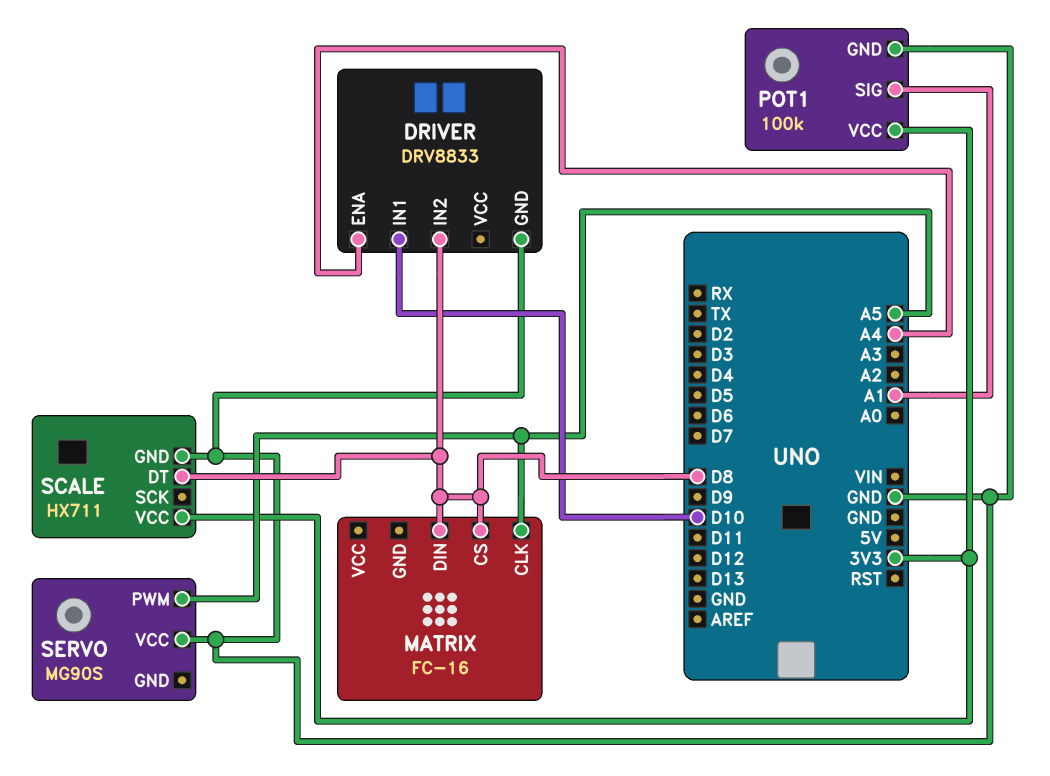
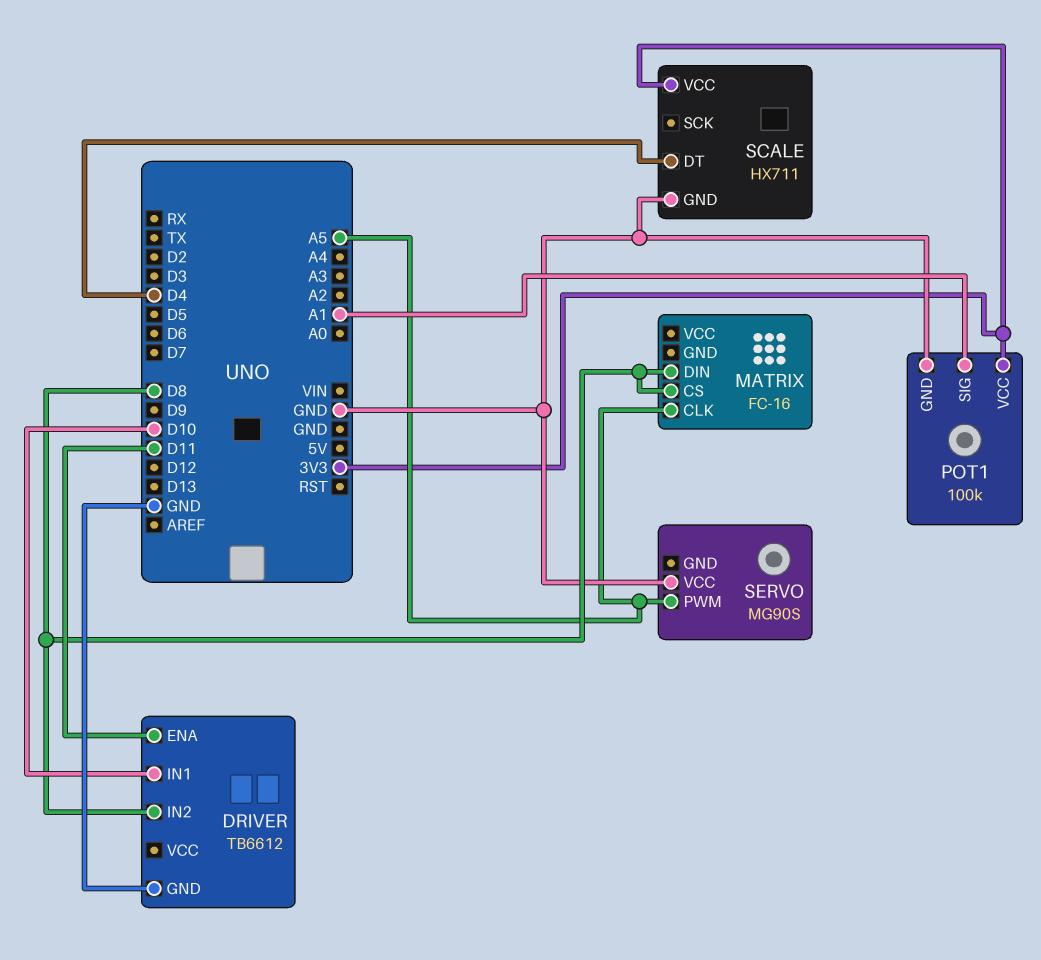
DRIVER: DRV8833 -> TB6612
DRIVER pin ENA: A4 -> D11
SCALE pin DT: D8 -> D4

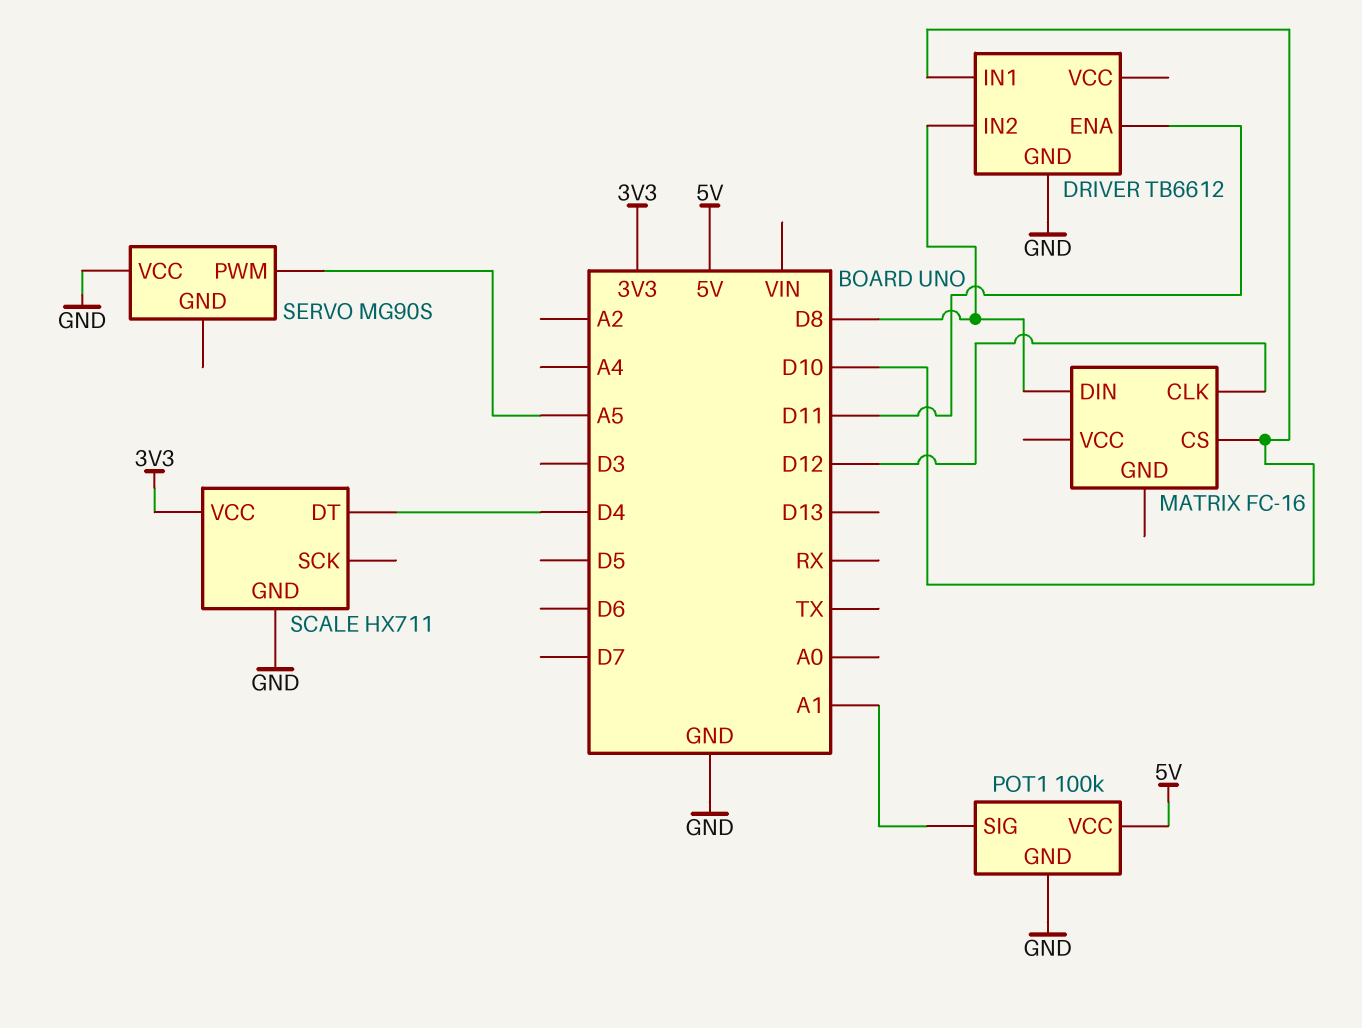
MATRIX pin CLK: A5 -> D12
MATRIX pin CS: D8 -> D10
POT1 pin VCC: 3V3 -> 5V

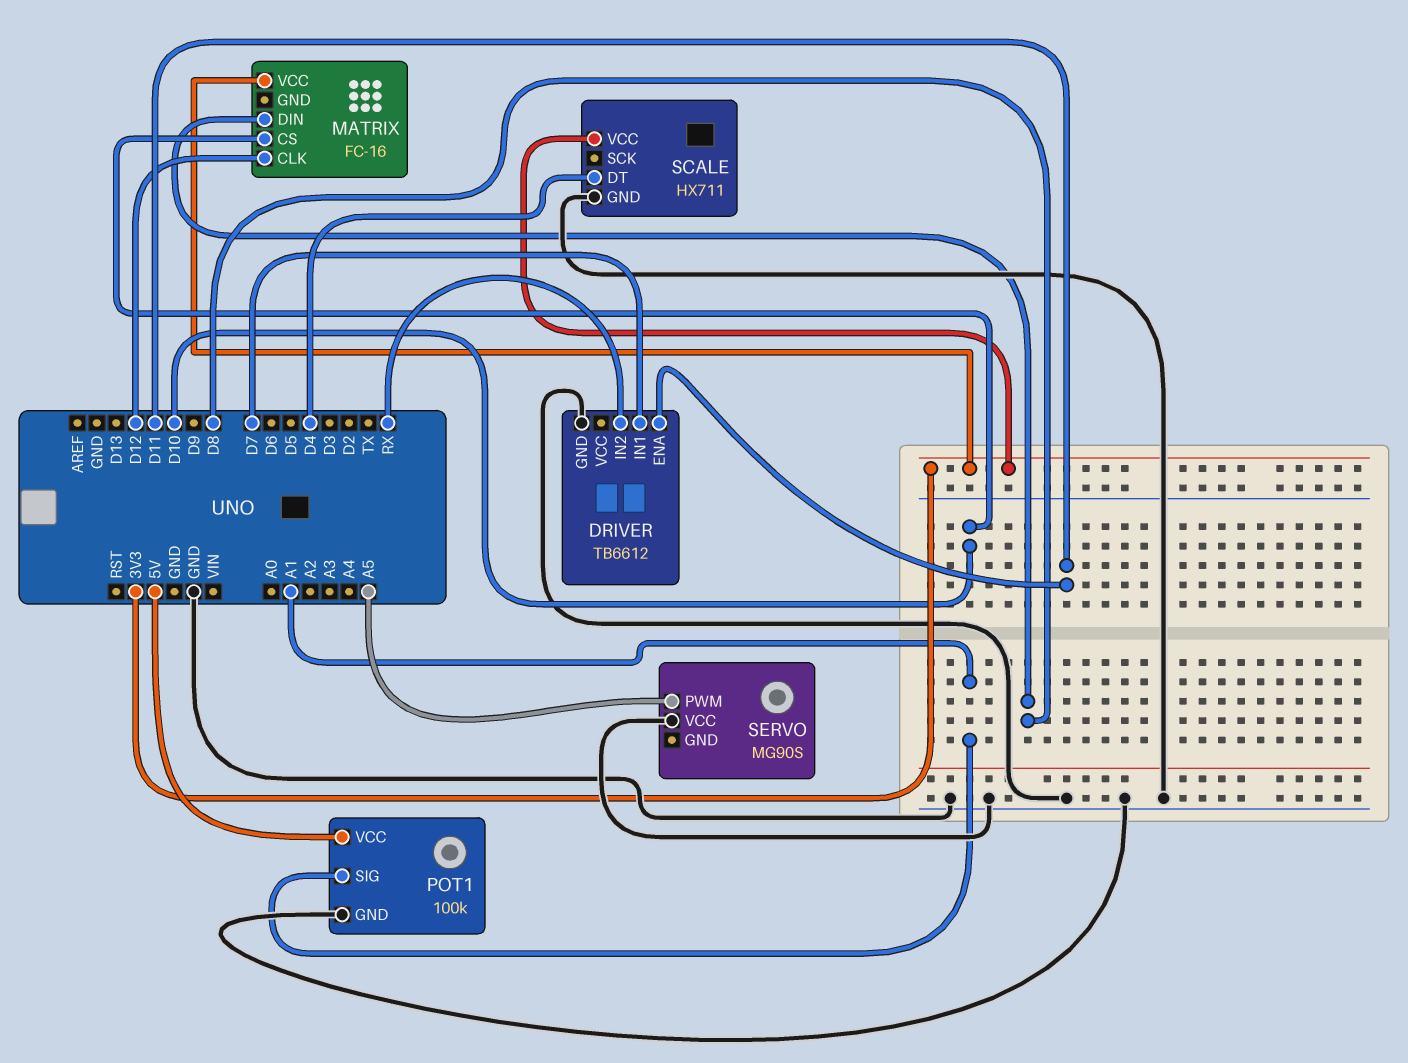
DRIVER pin IN1: D10 -> D7
DRIVER pin IN2: D8 -> RX
MATRIX pin VCC: none -> 3V3

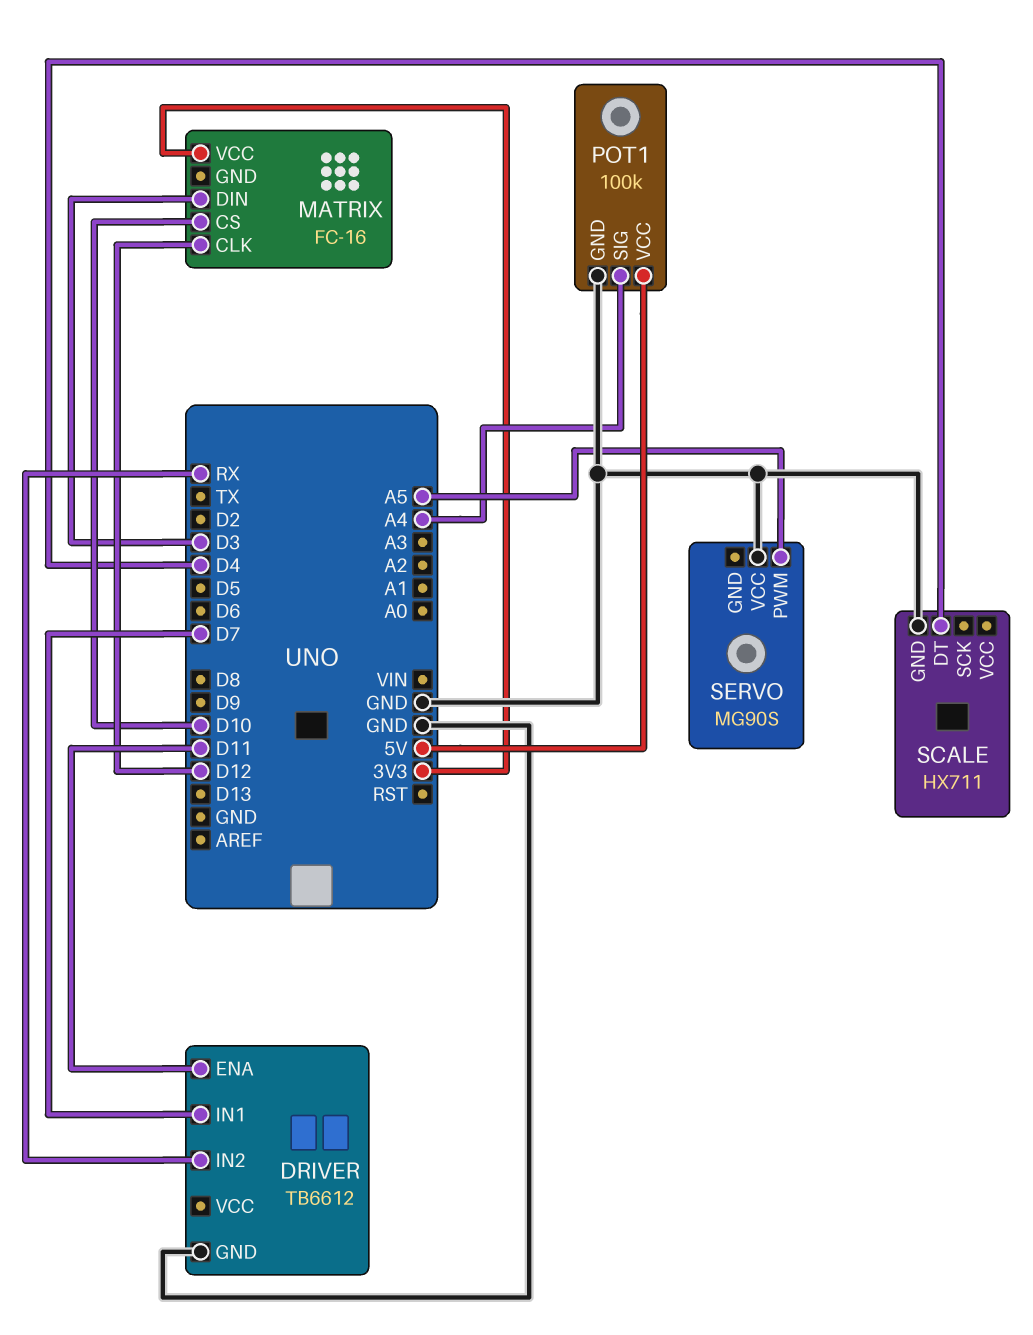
MATRIX pin DIN: D8 -> D3
POT1 pin SIG: A1 -> A4
SCALE pin VCC: 3V3 -> none

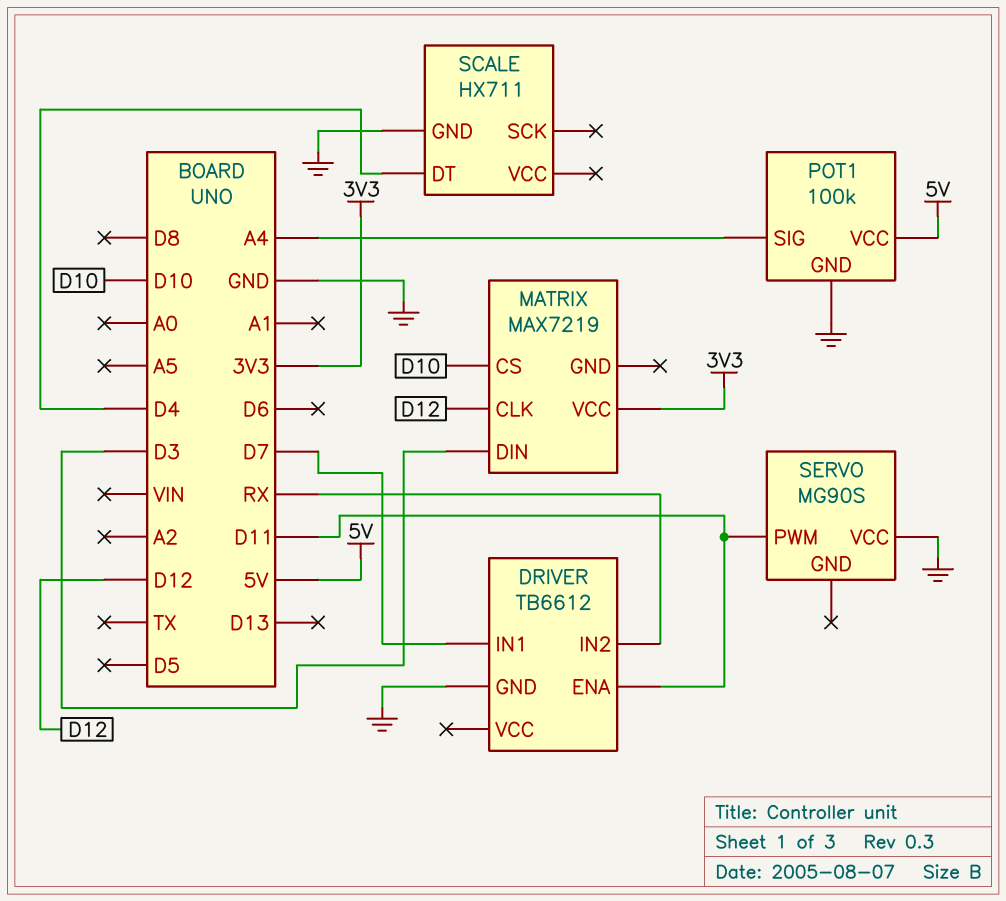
MATRIX: FC-16 -> MAX7219
SERVO pin PWM: A5 -> D11

